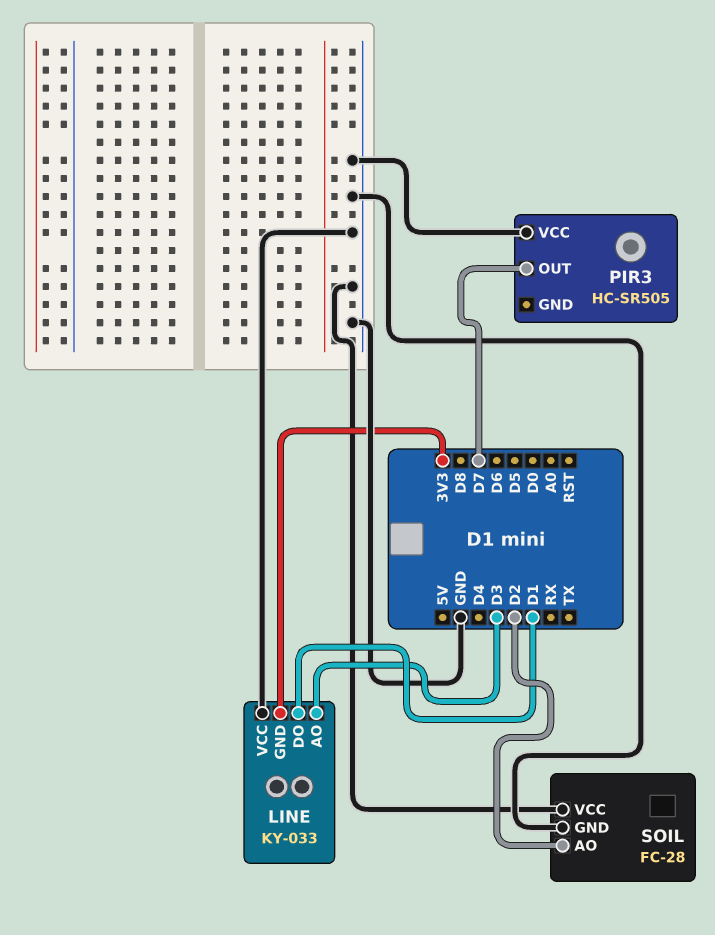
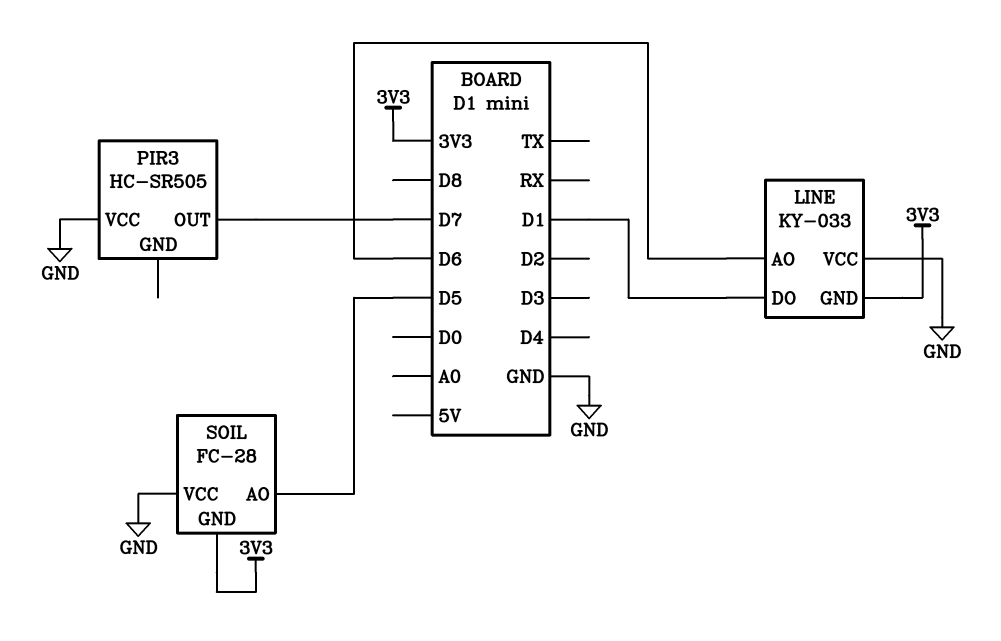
LINE pin AO: D3 -> D6
SOIL pin AO: D2 -> D5
SOIL pin GND: GND -> 3V3

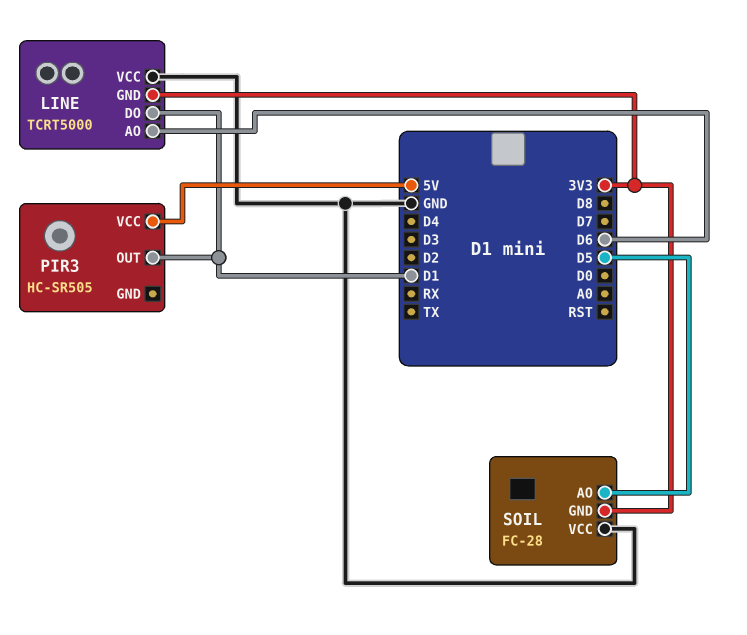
LINE: KY-033 -> TCRT5000
PIR3 pin OUT: D7 -> D1
PIR3 pin VCC: GND -> 5V

